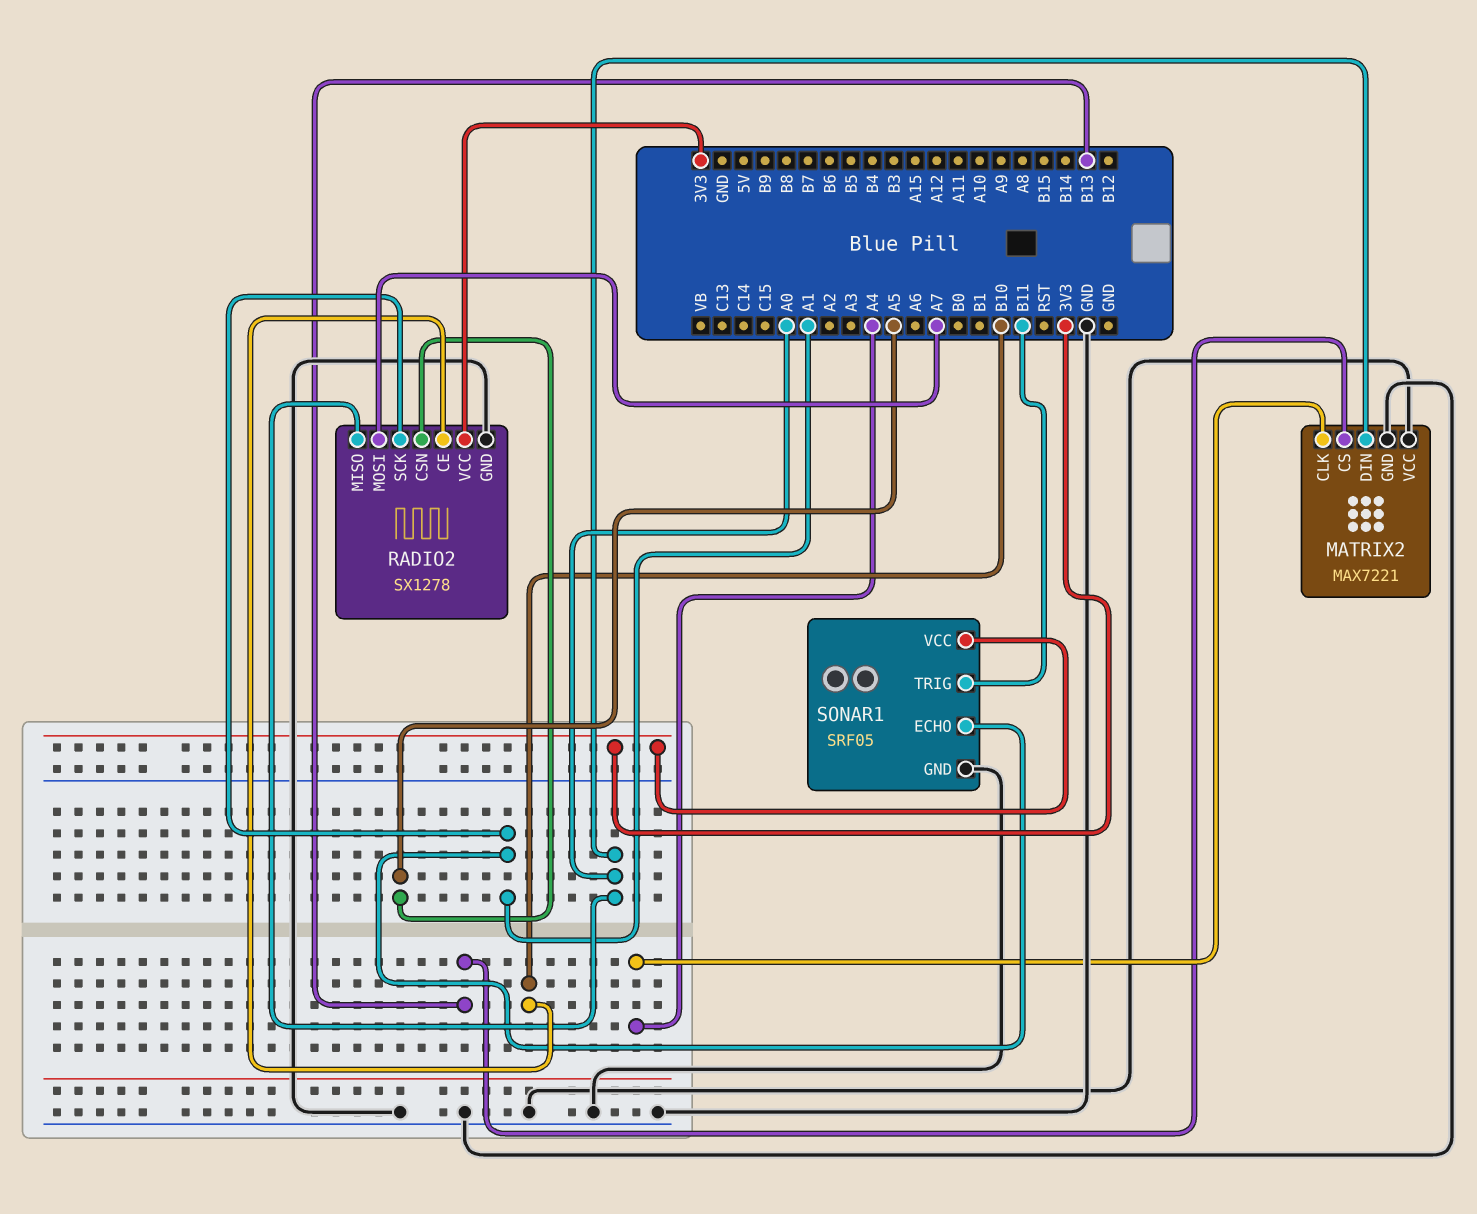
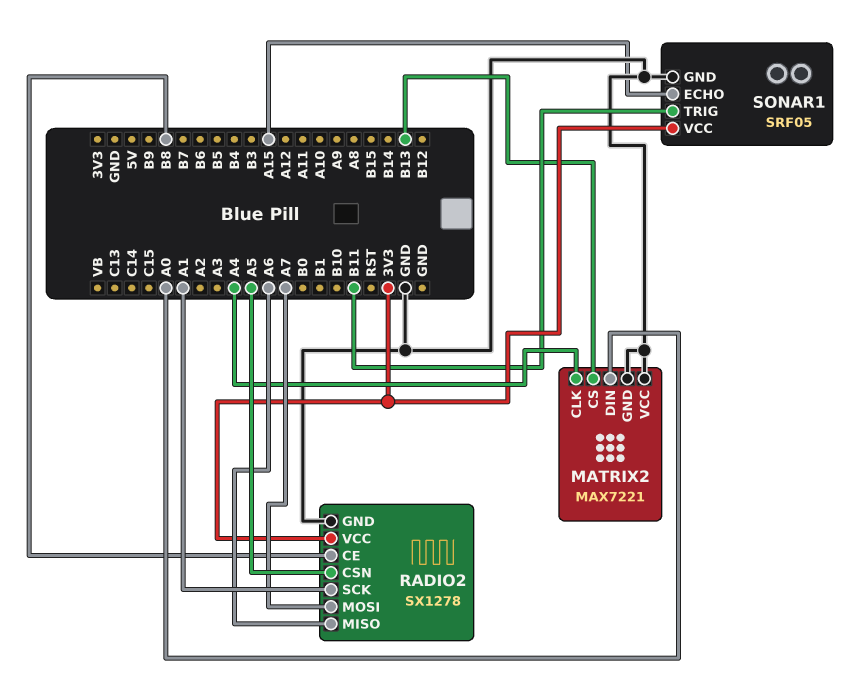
RADIO2 pin CE: B10 -> B8
RADIO2 pin MISO: A0 -> A6
SONAR1 pin ECHO: A1 -> A15

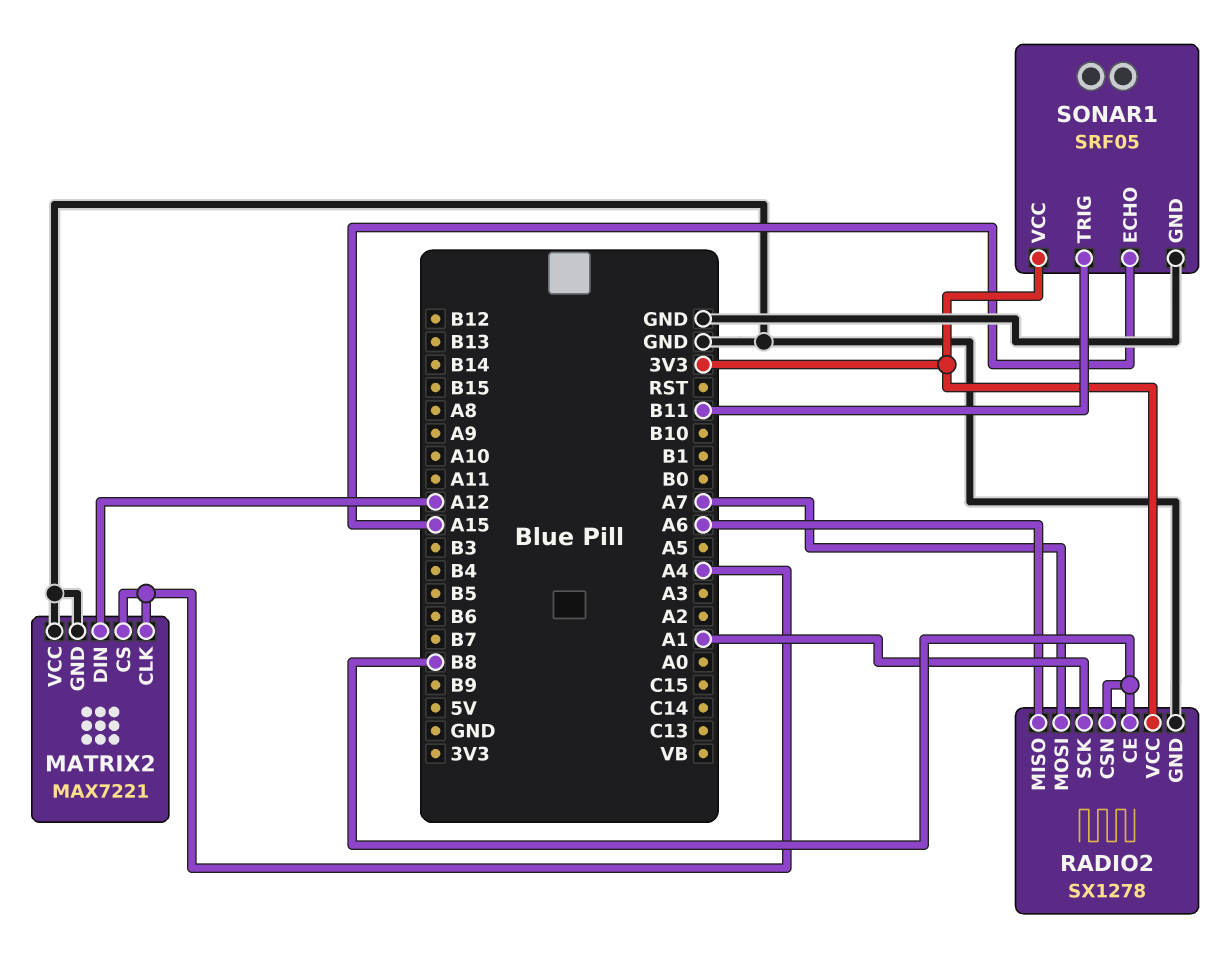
MATRIX2 pin CS: B13 -> A4
MATRIX2 pin DIN: A0 -> A12
RADIO2 pin CSN: A5 -> B8

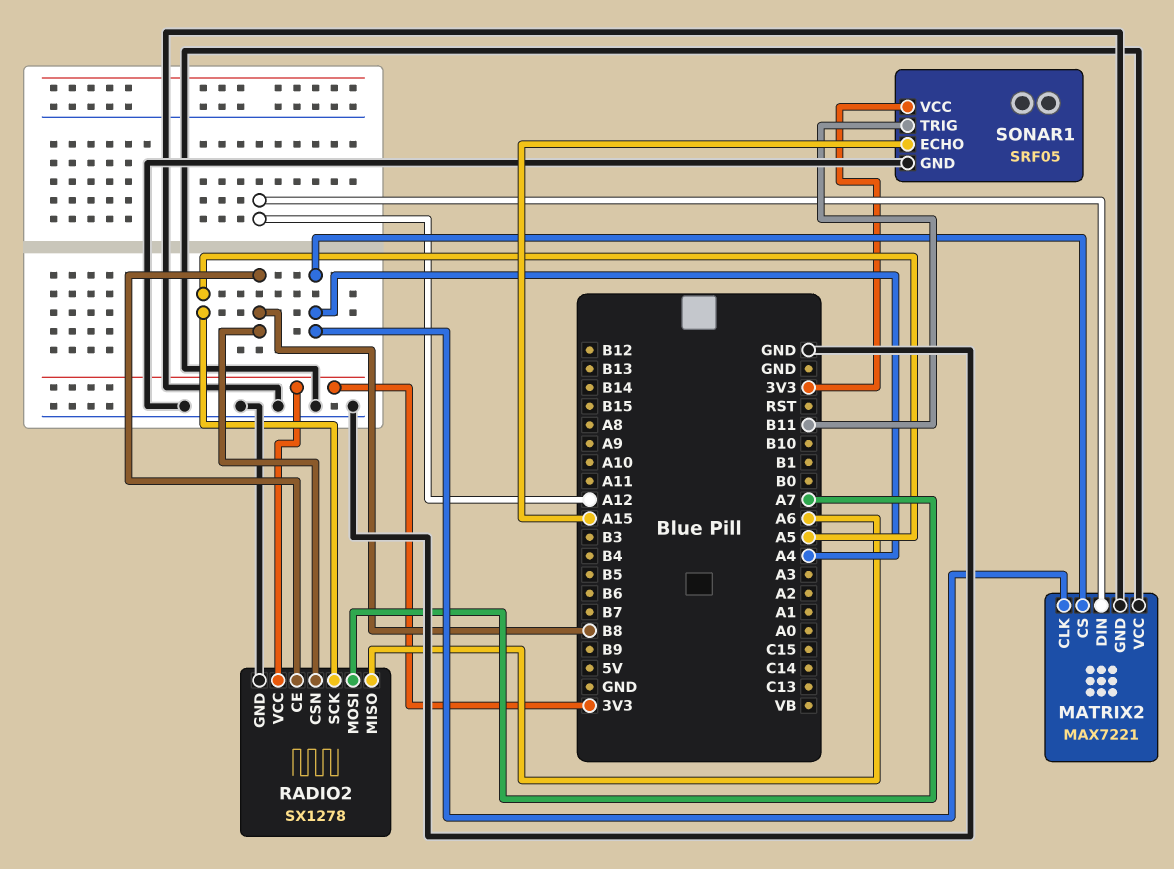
RADIO2 pin SCK: A1 -> A5

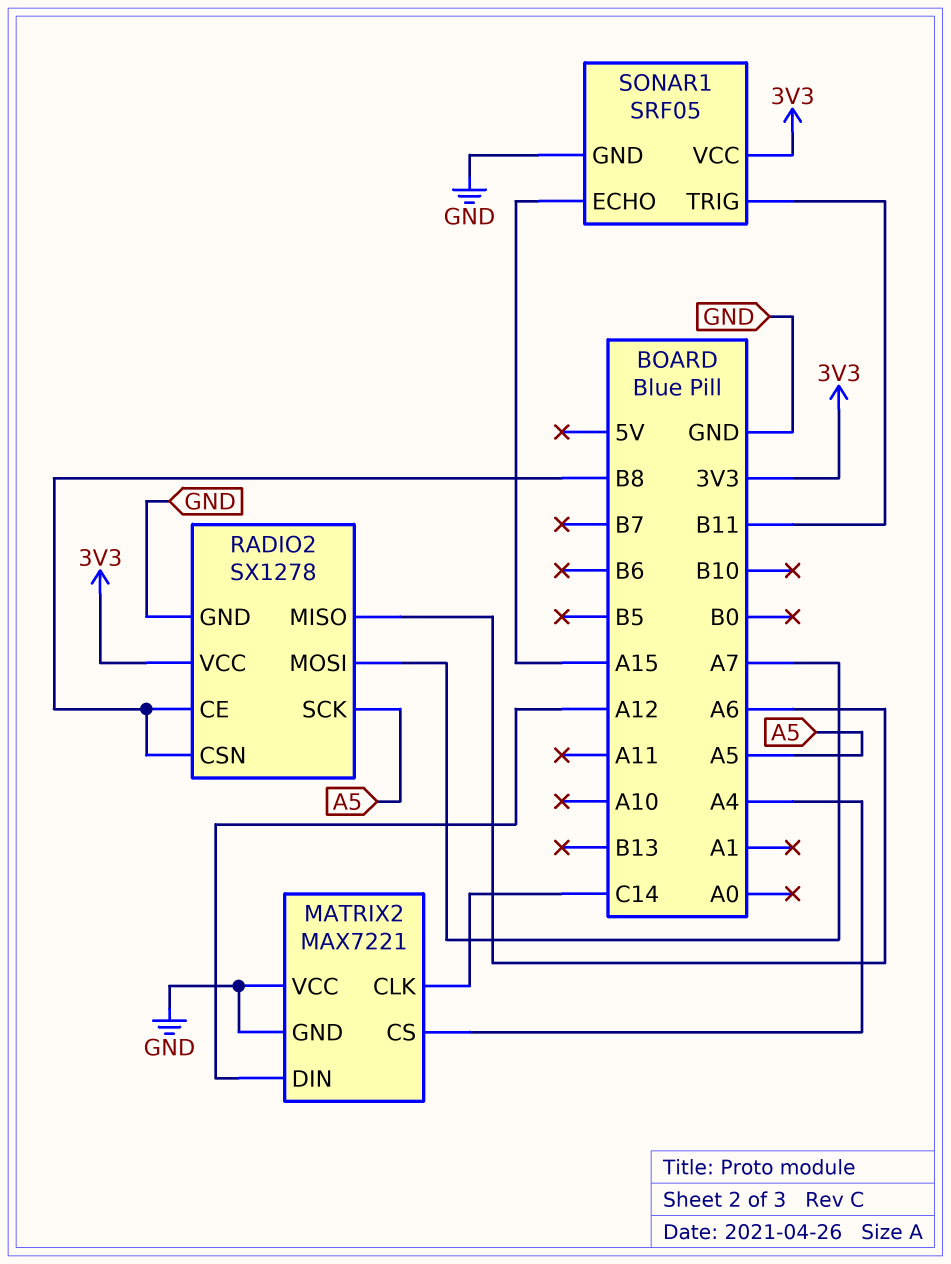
MATRIX2 pin CLK: A4 -> C14

